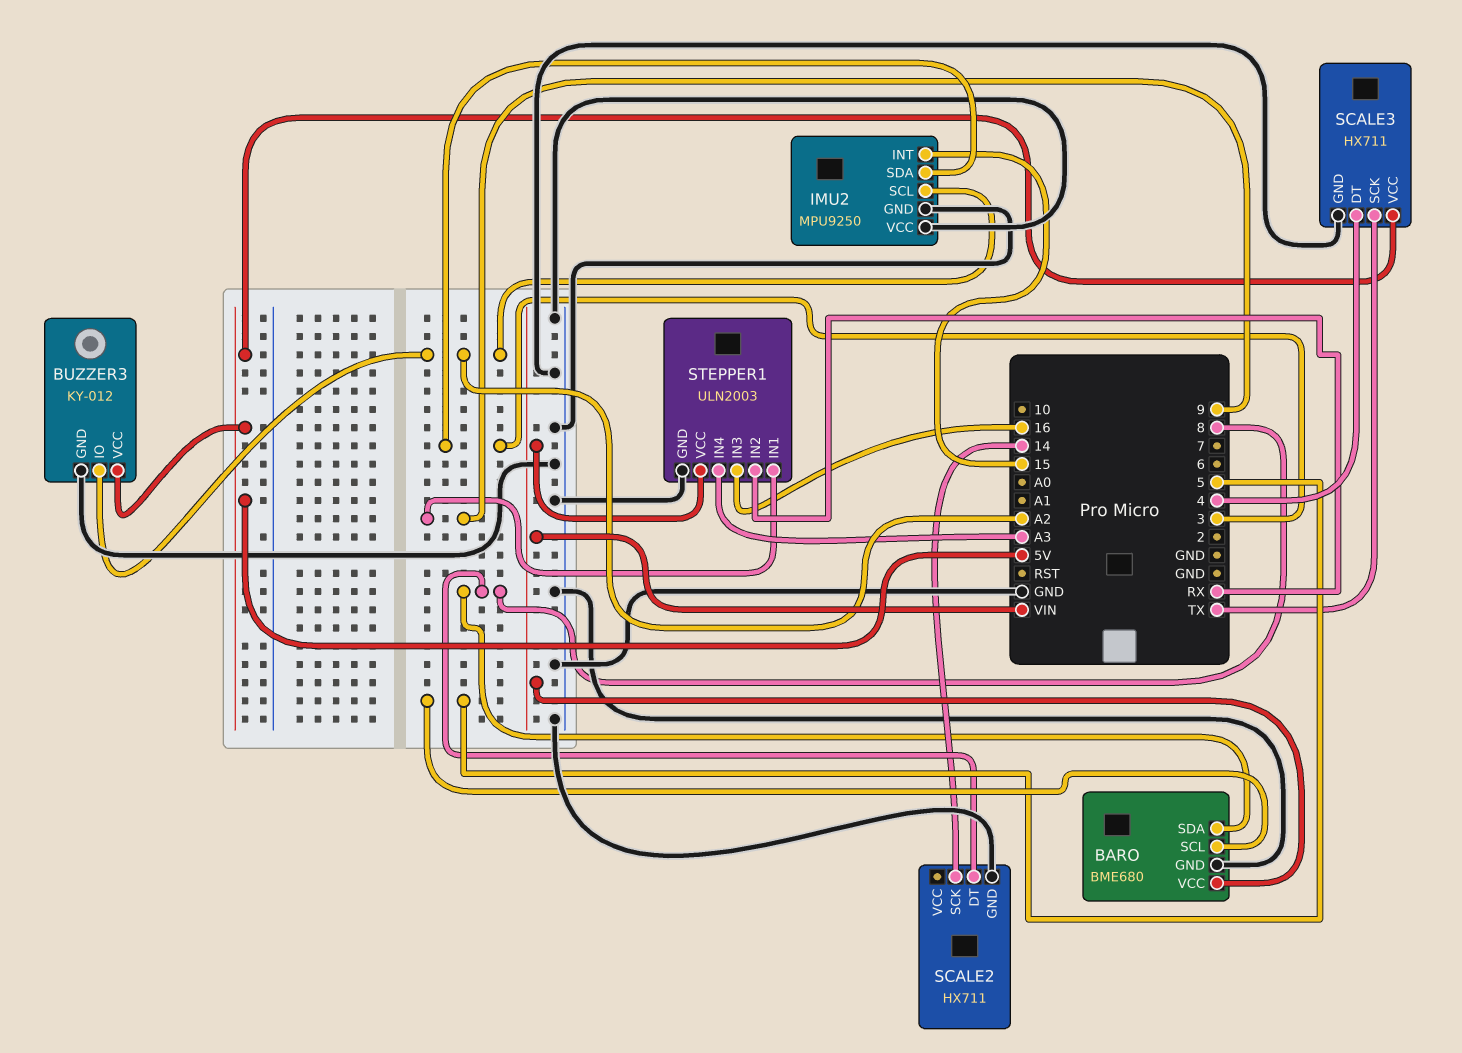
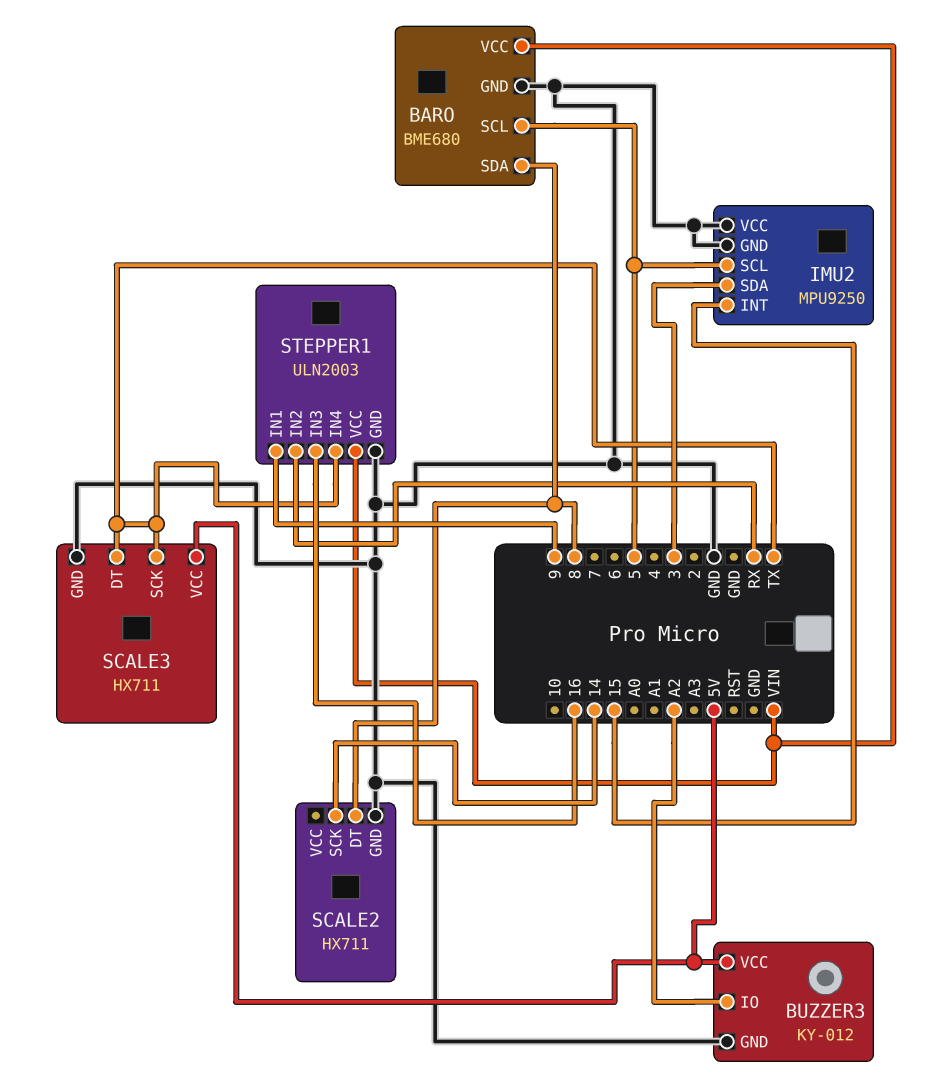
IMU2 pin SCL: A2 -> 5
SCALE3 pin DT: 4 -> TX
STEPPER1 pin IN4: A3 -> TX

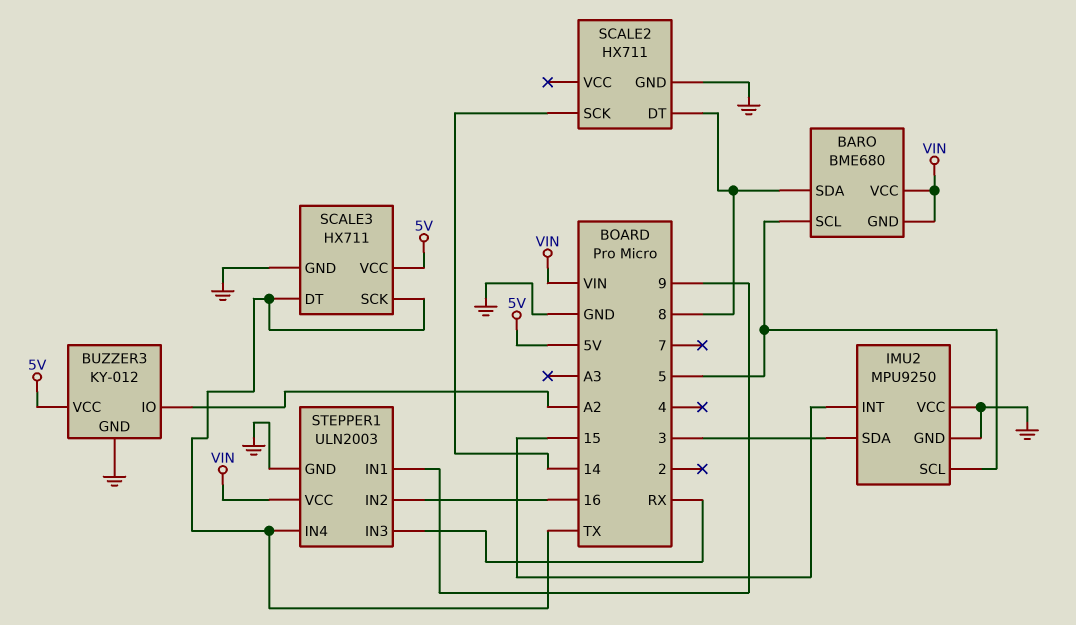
BARO pin GND: GND -> VIN
STEPPER1 pin IN2: RX -> 16
STEPPER1 pin IN3: 16 -> RX

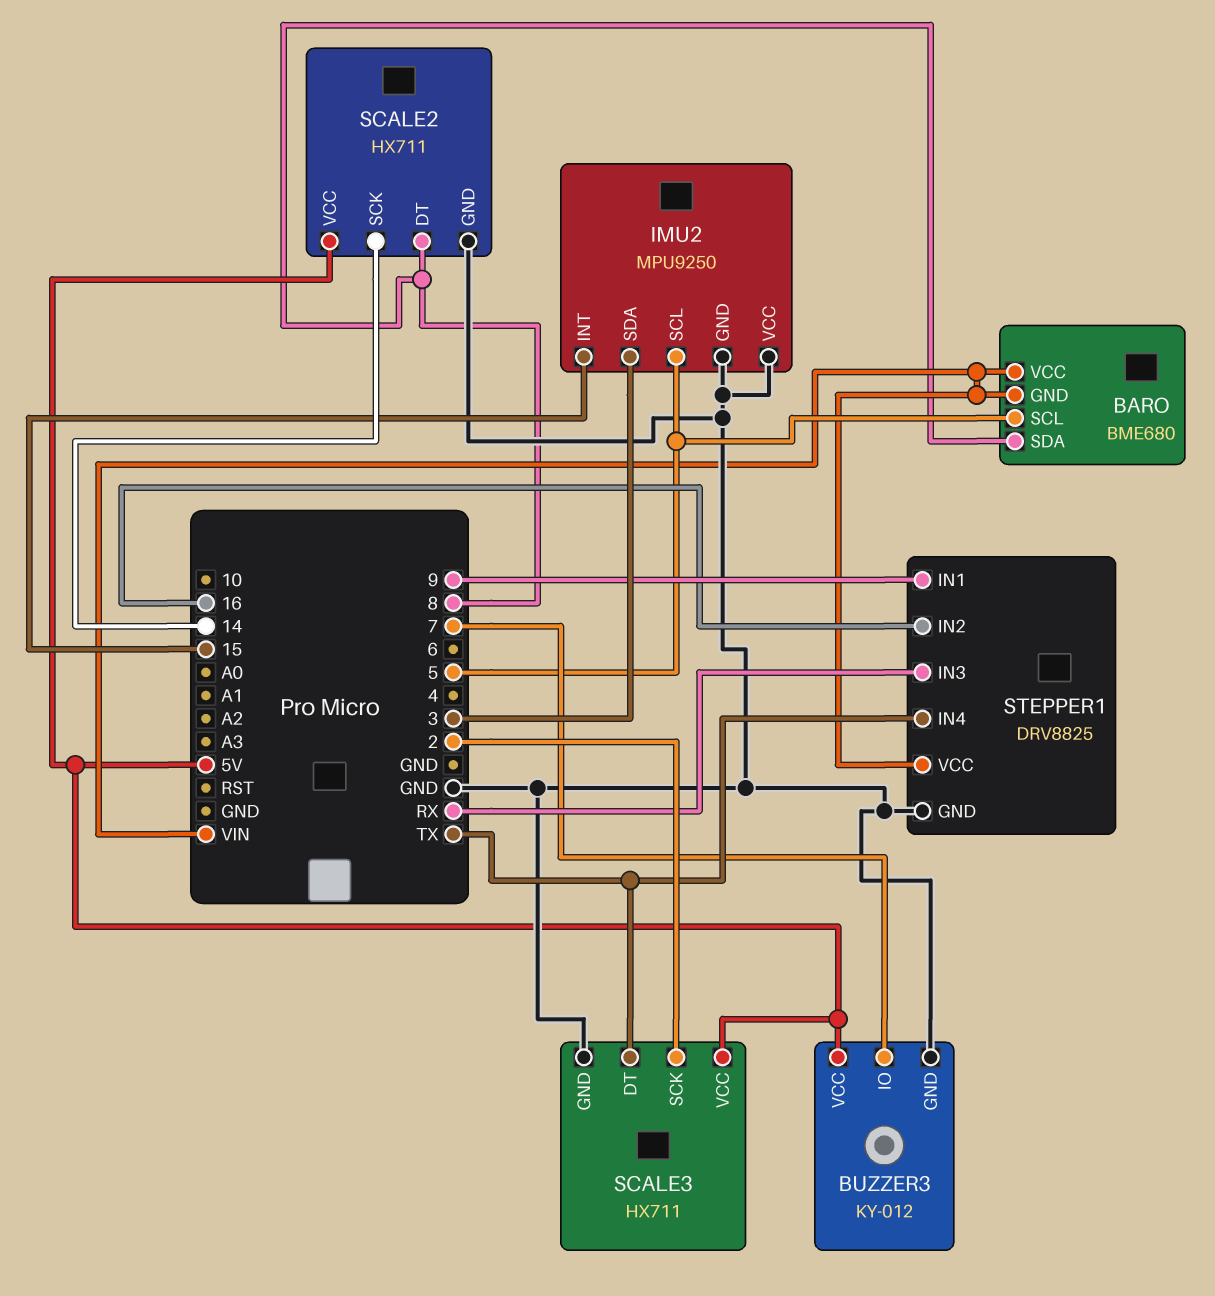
BUZZER3 pin IO: A2 -> 7
SCALE2 pin VCC: none -> 5V
SCALE3 pin SCK: TX -> 2
STEPPER1: ULN2003 -> DRV8825

